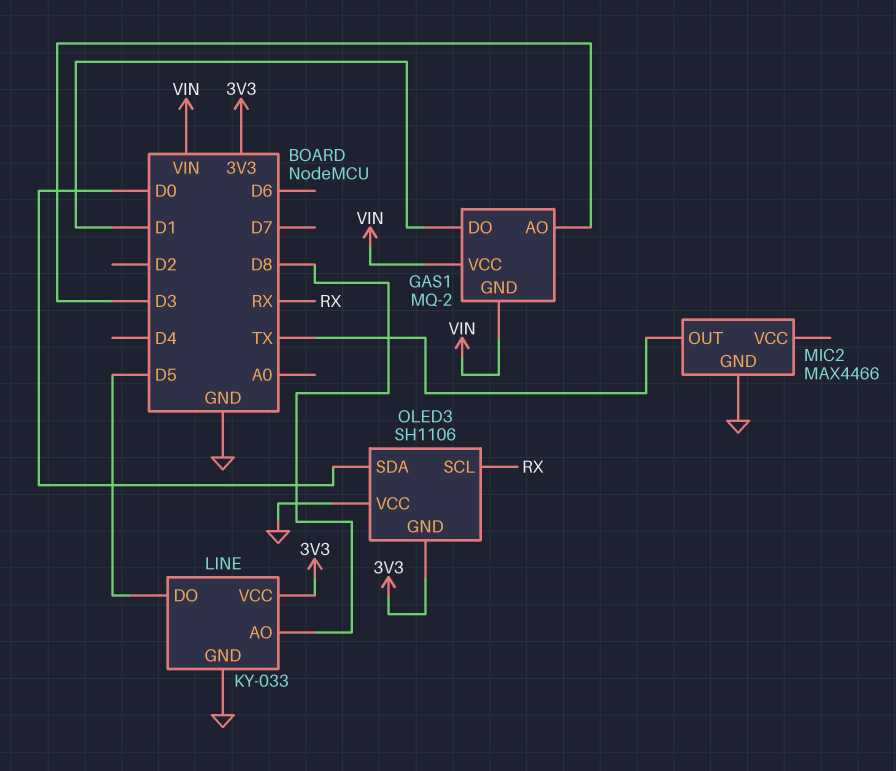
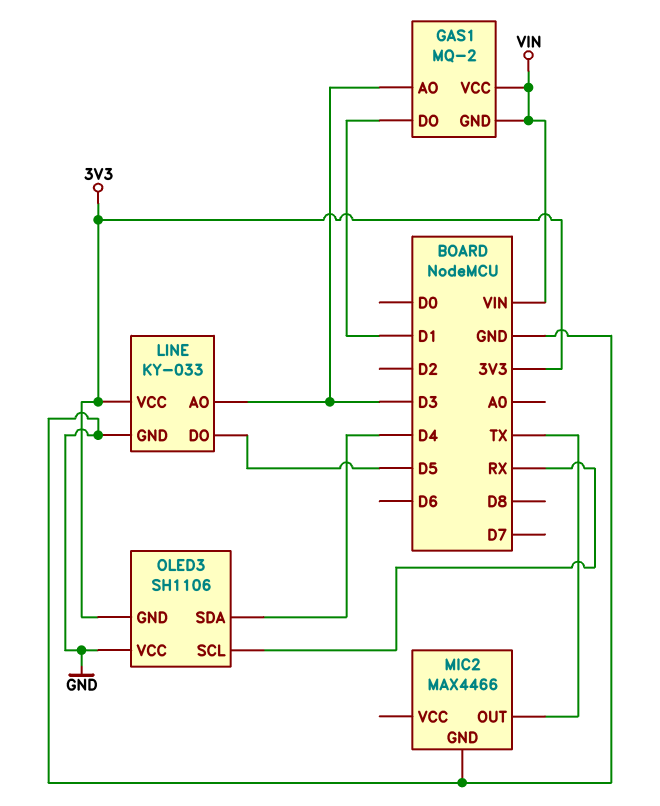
LINE pin AO: D8 -> D3
OLED3 pin SDA: D0 -> D4

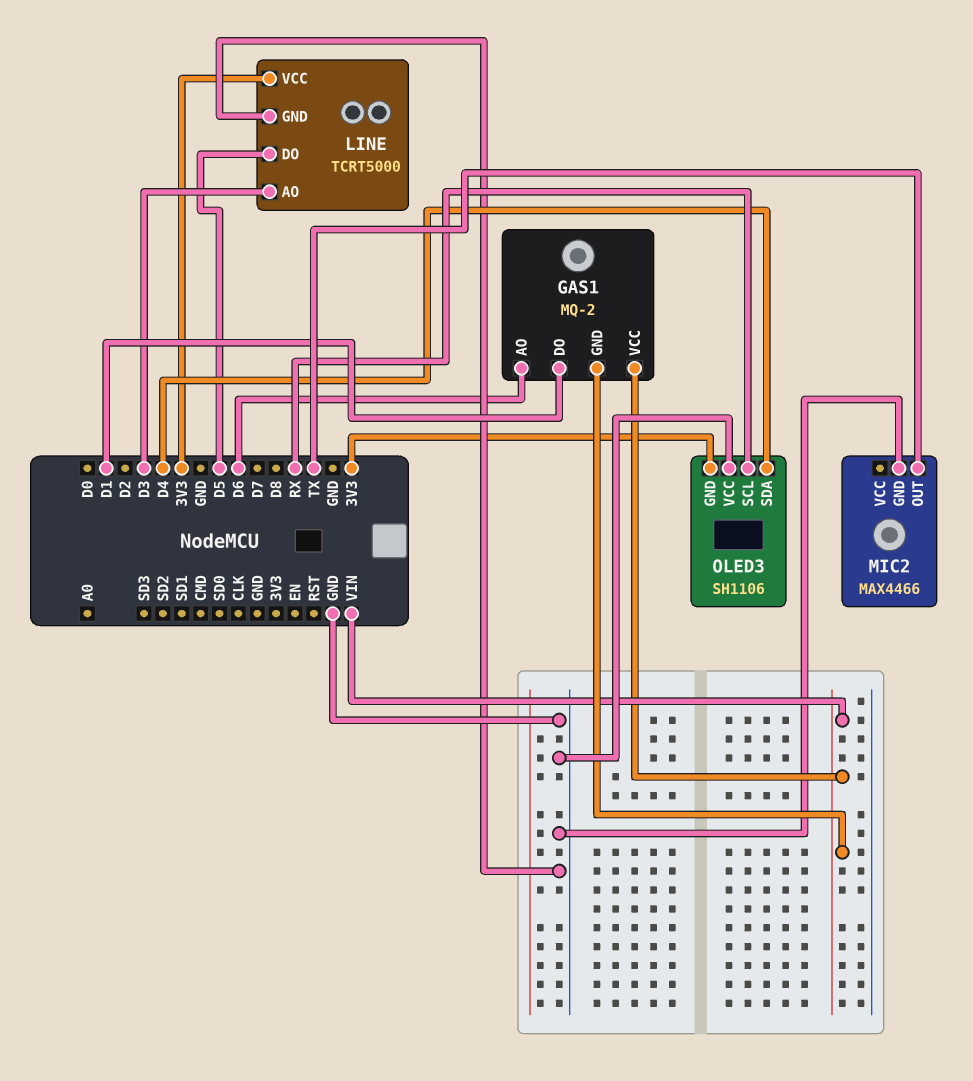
GAS1 pin AO: D3 -> D6
LINE: KY-033 -> TCRT5000

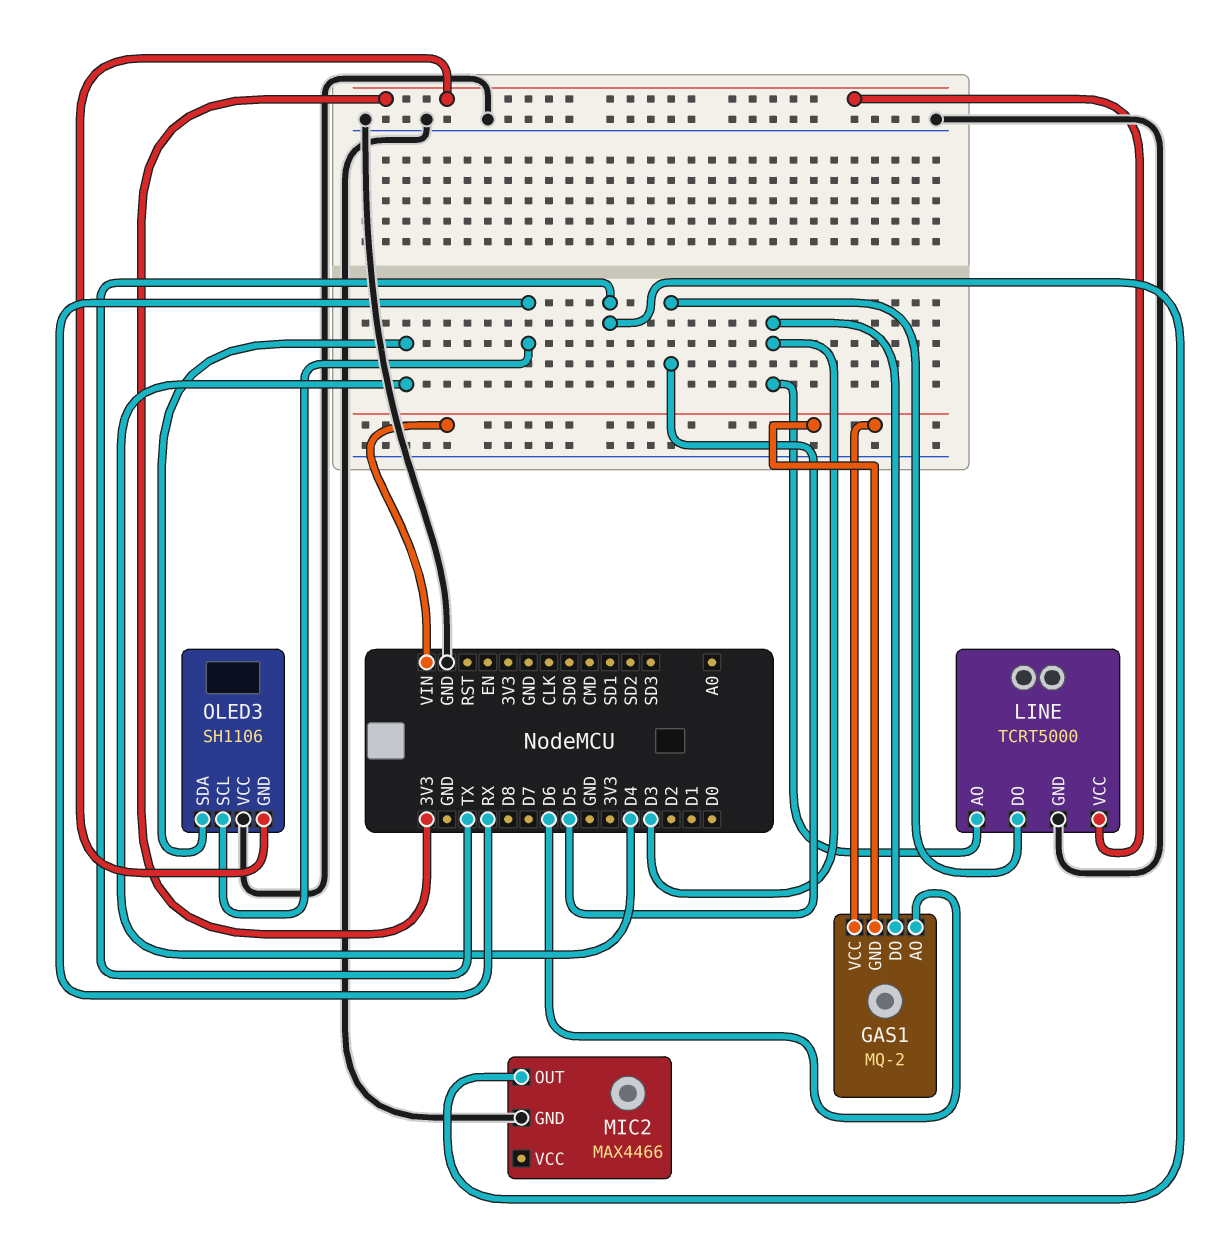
GAS1 pin DO: D1 -> D3

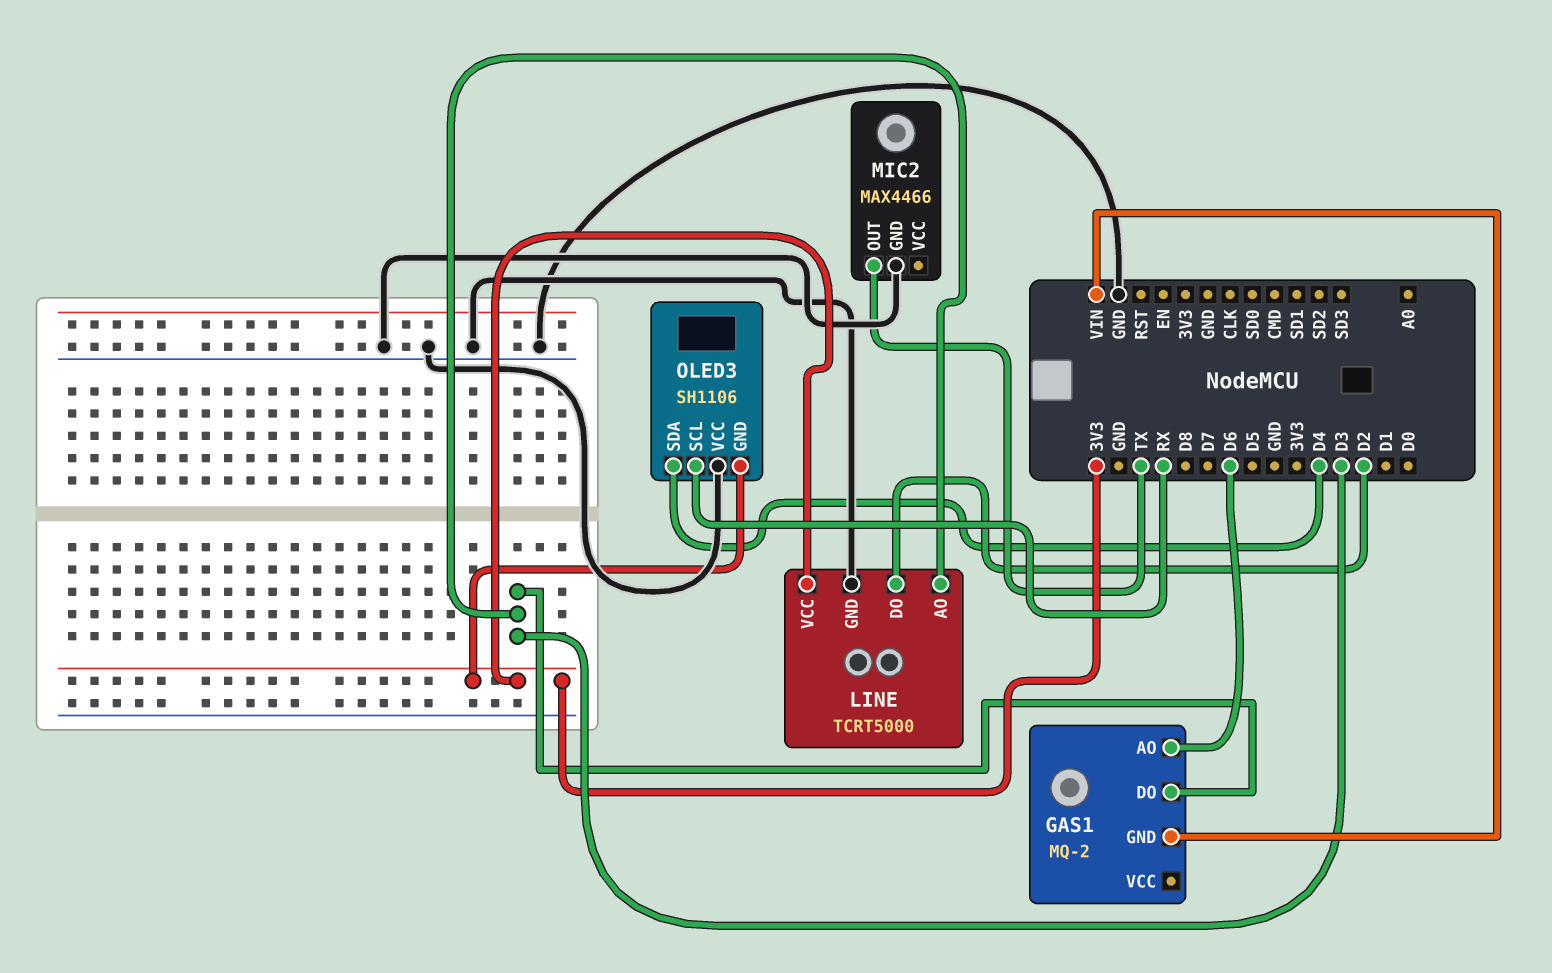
GAS1 pin VCC: VIN -> none
LINE pin DO: D5 -> D2

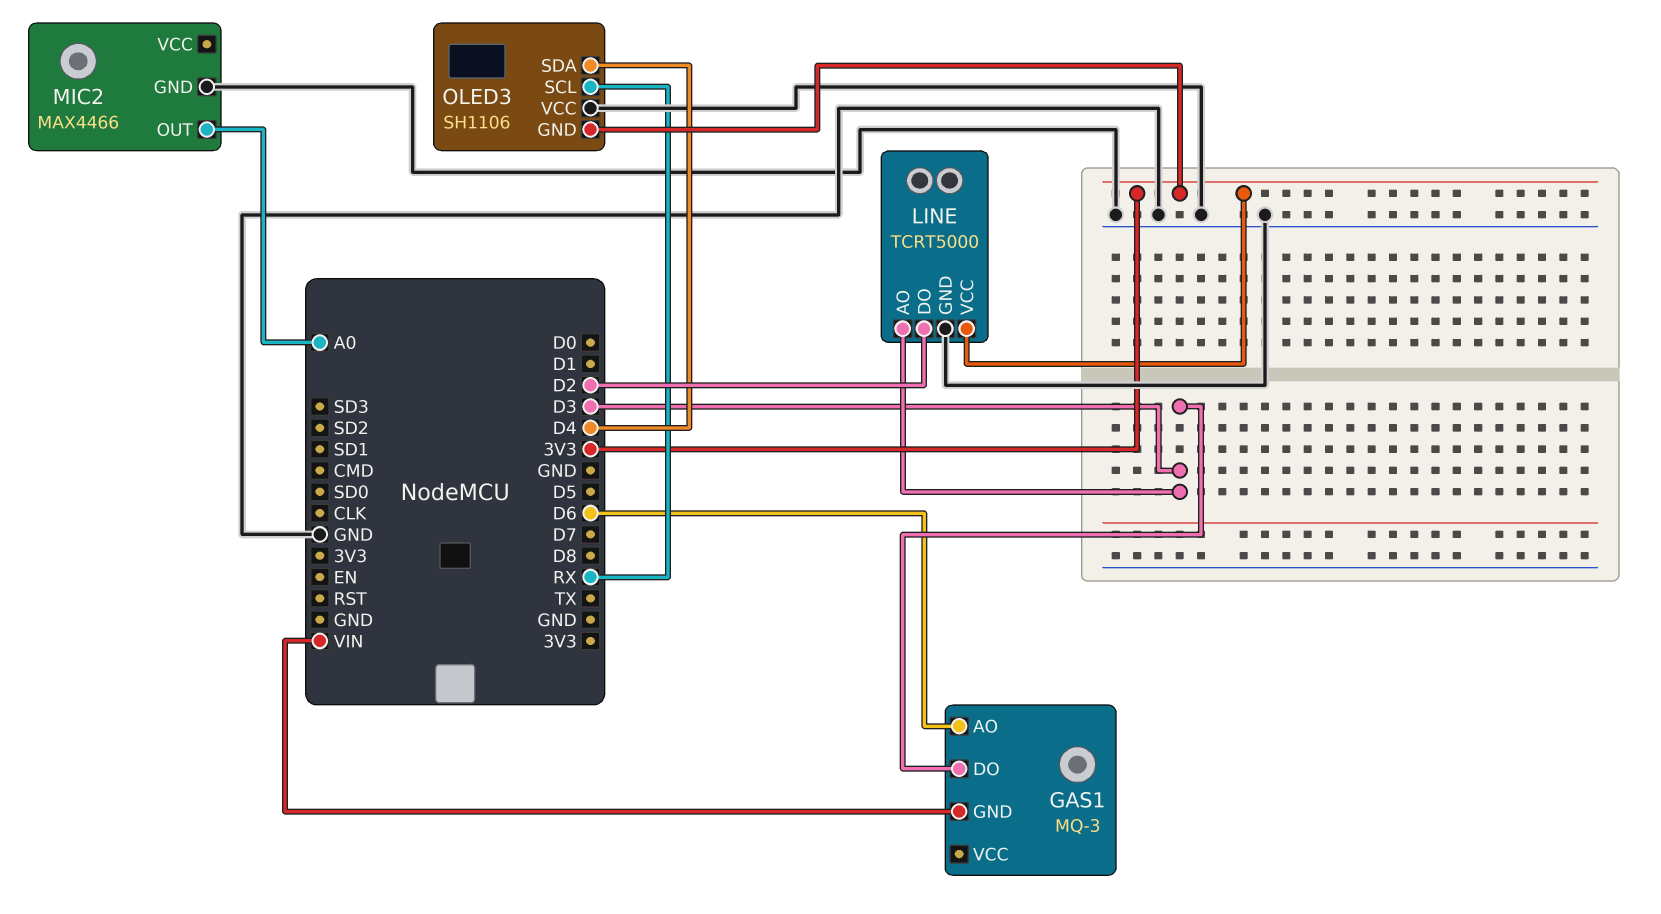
GAS1: MQ-2 -> MQ-3
MIC2 pin OUT: TX -> A0

